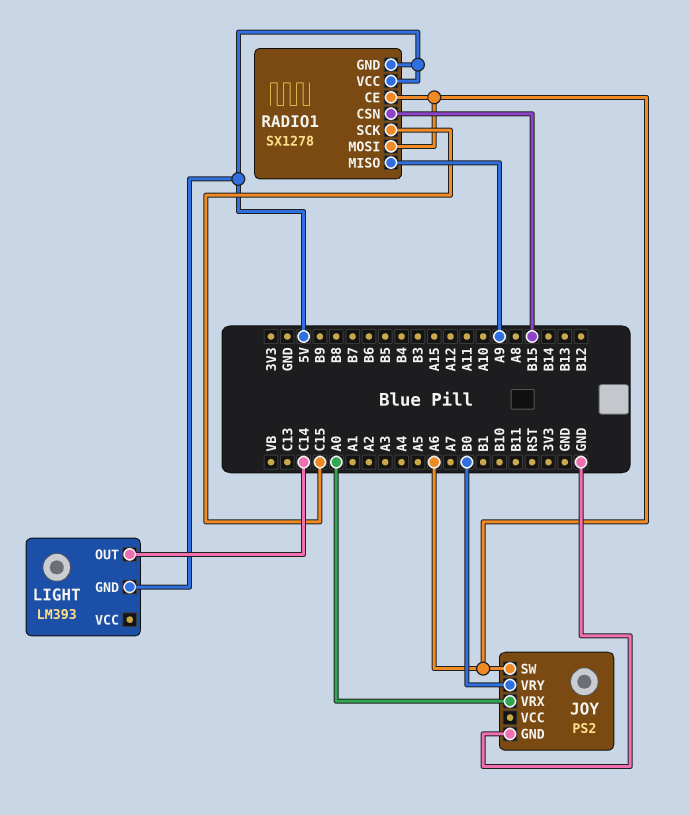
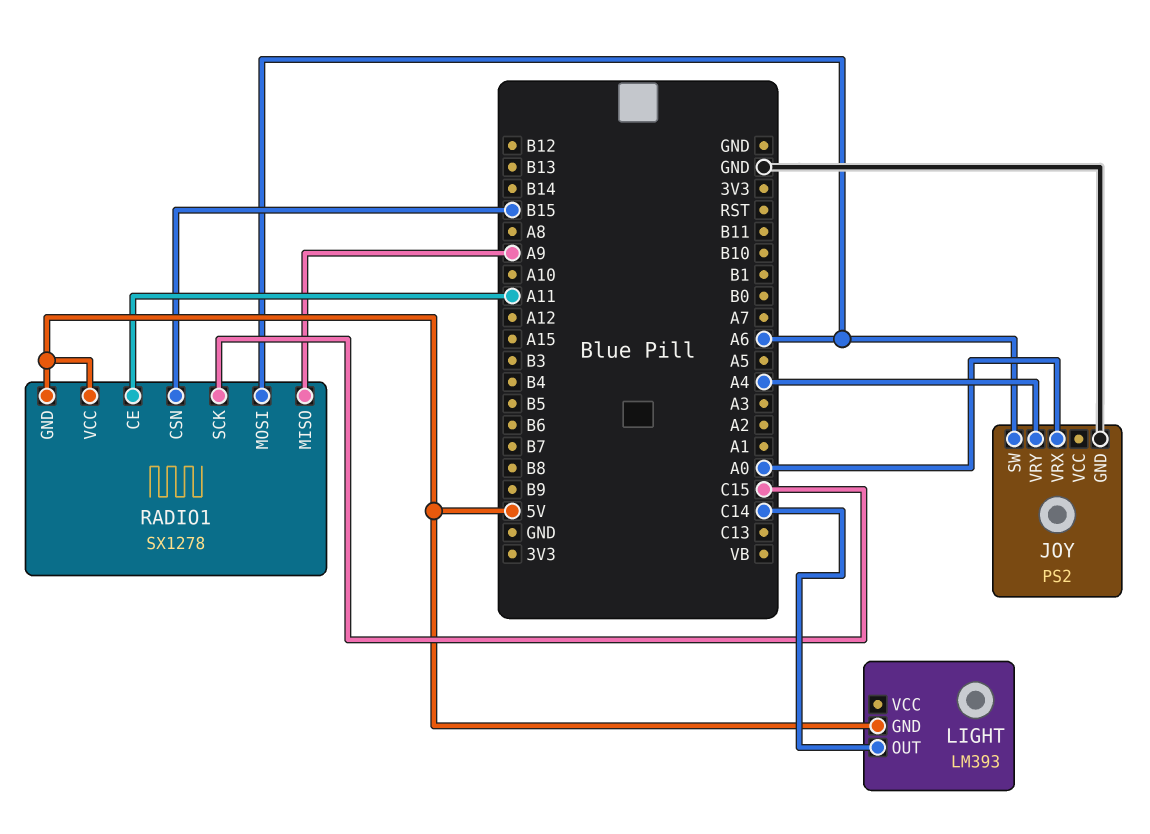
JOY pin VRY: B0 -> A4
RADIO1 pin CE: A6 -> A11

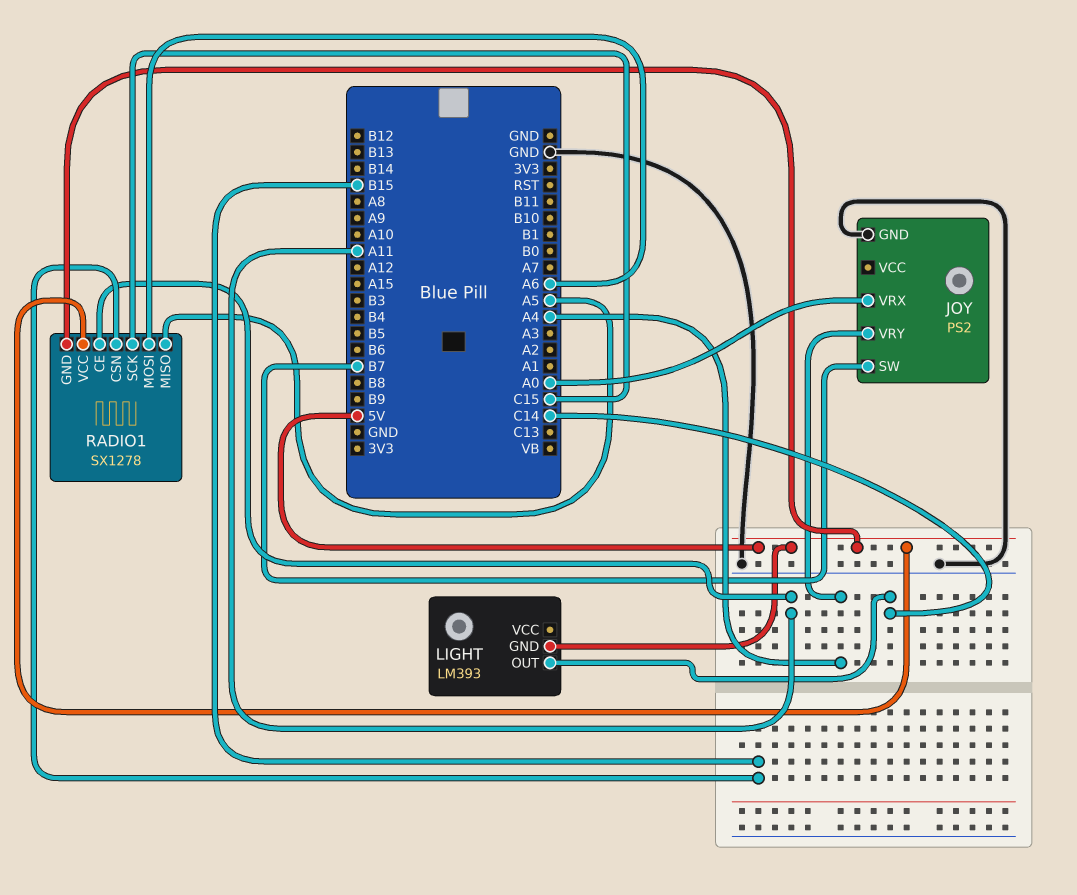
JOY pin SW: A6 -> B7
RADIO1 pin MISO: A9 -> A5

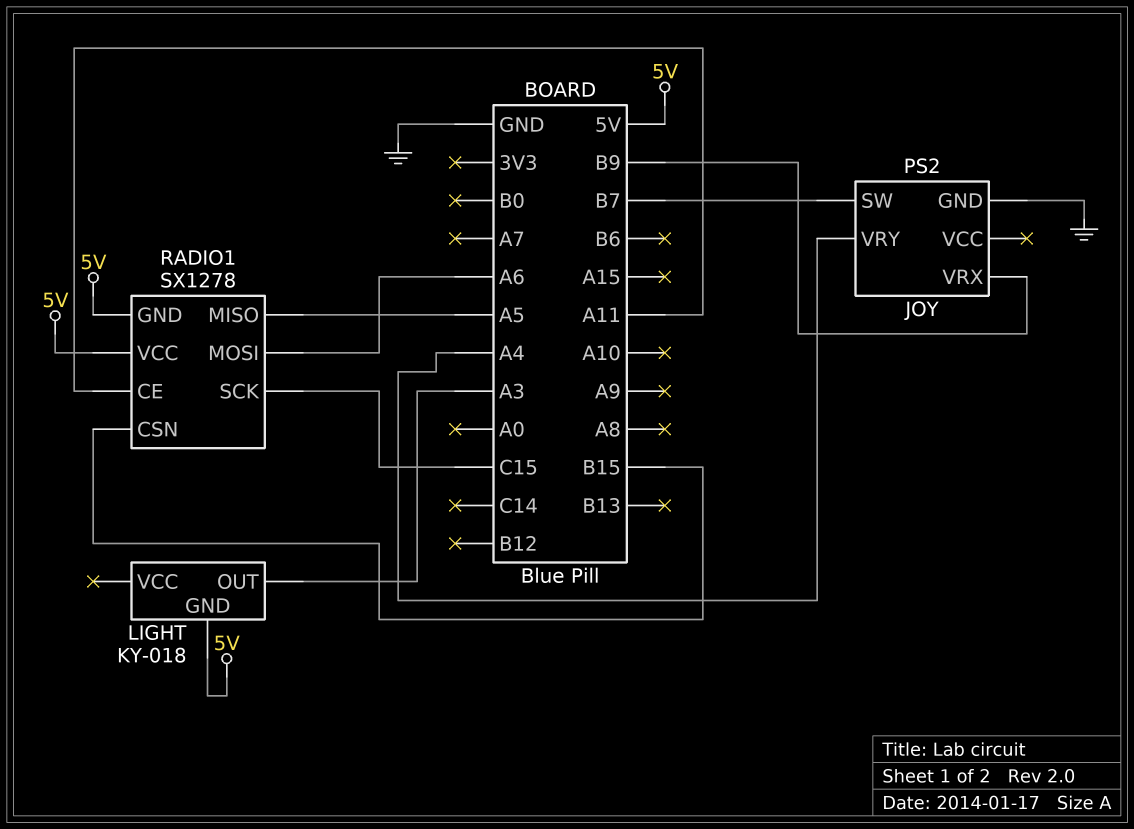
JOY pin VRX: A0 -> B9
LIGHT: LM393 -> KY-018
LIGHT pin OUT: C14 -> A3

